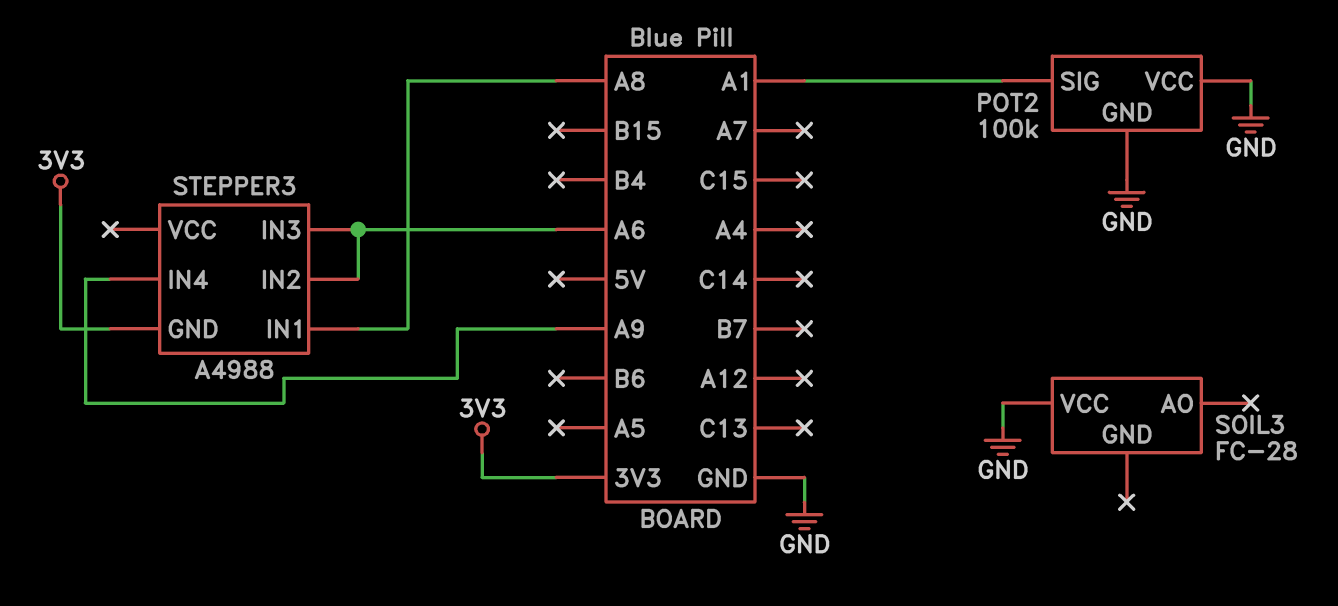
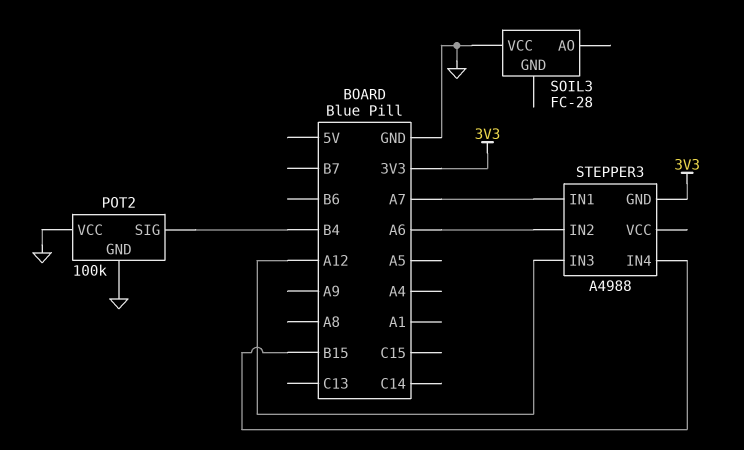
POT2 pin SIG: A1 -> B4
STEPPER3 pin IN1: A8 -> A7
STEPPER3 pin IN3: A6 -> A12
STEPPER3 pin IN4: A9 -> B15

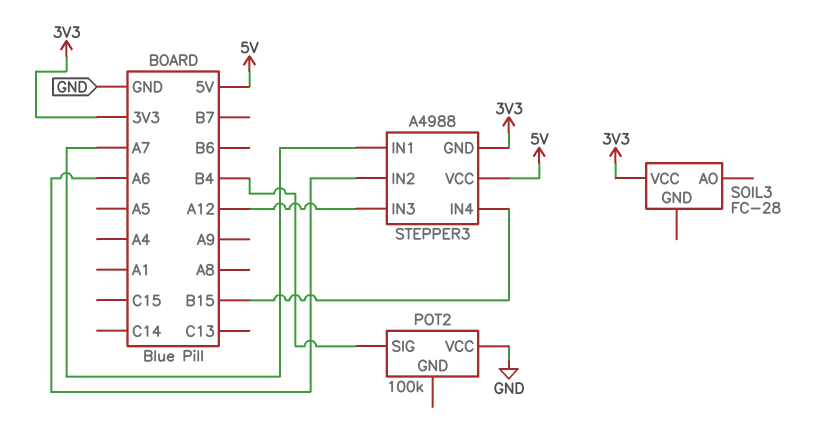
POT2 pin GND: GND -> none
SOIL3 pin VCC: GND -> 3V3
STEPPER3 pin VCC: none -> 5V

